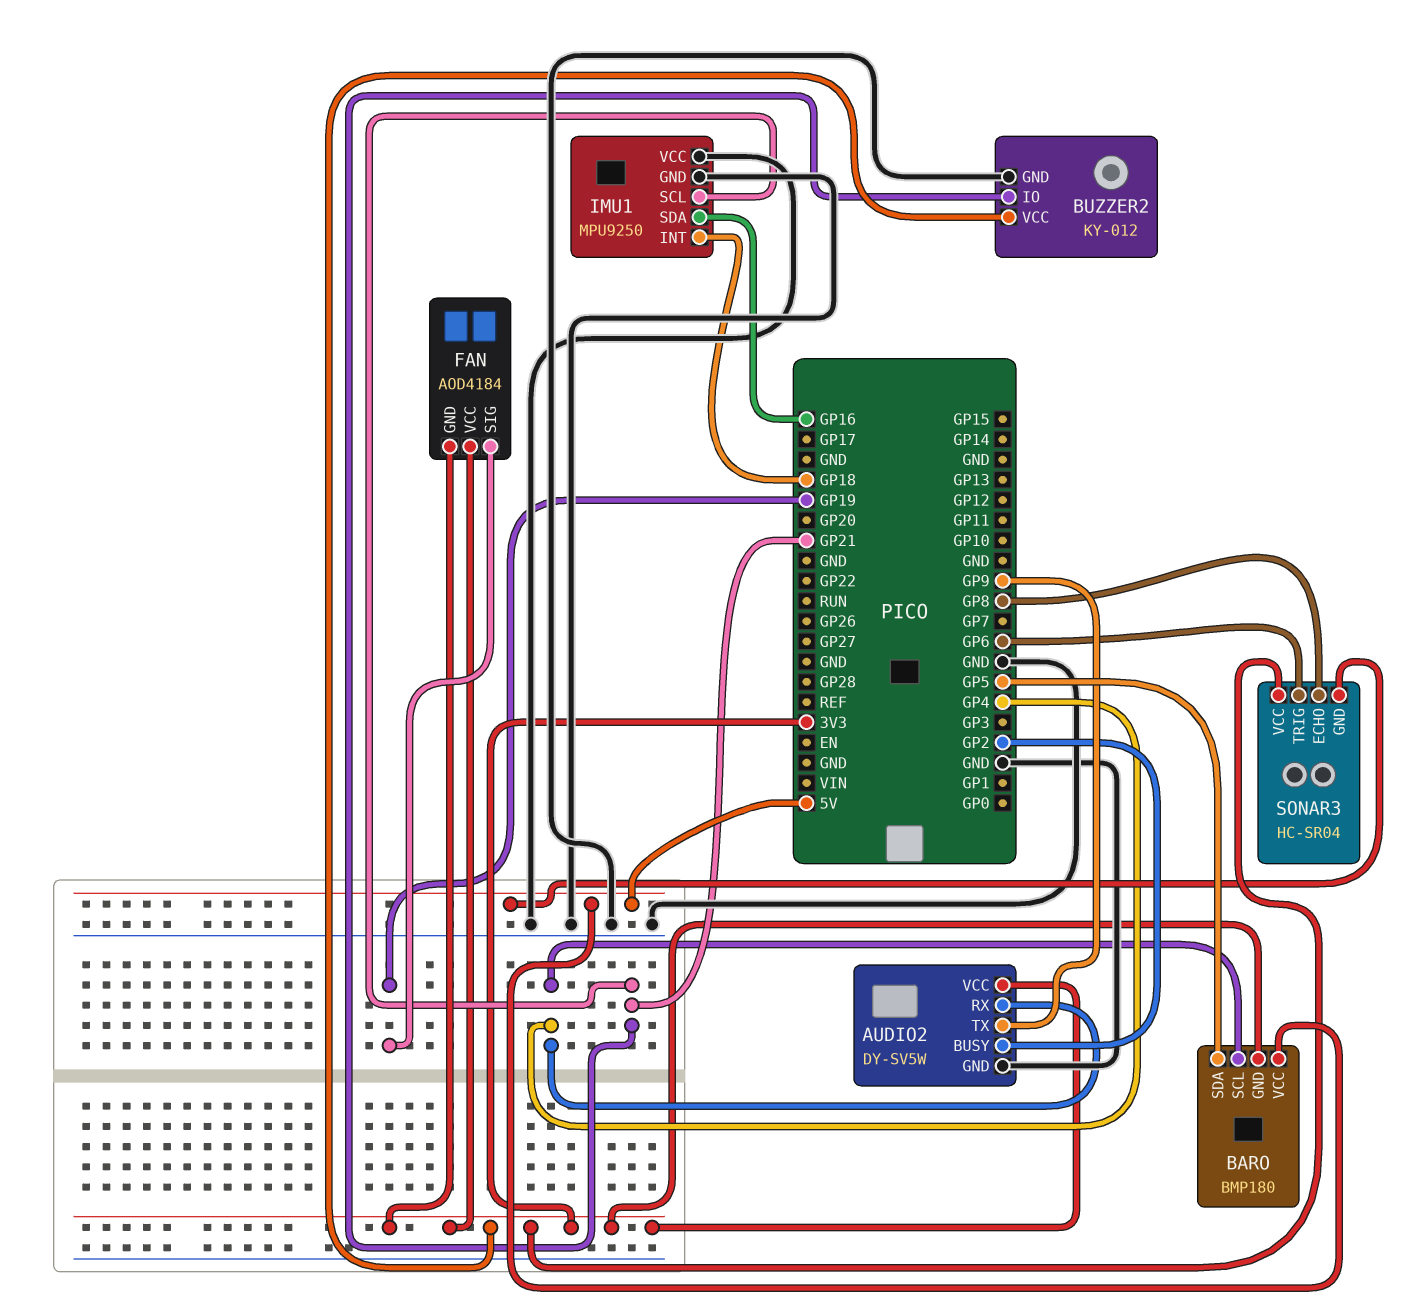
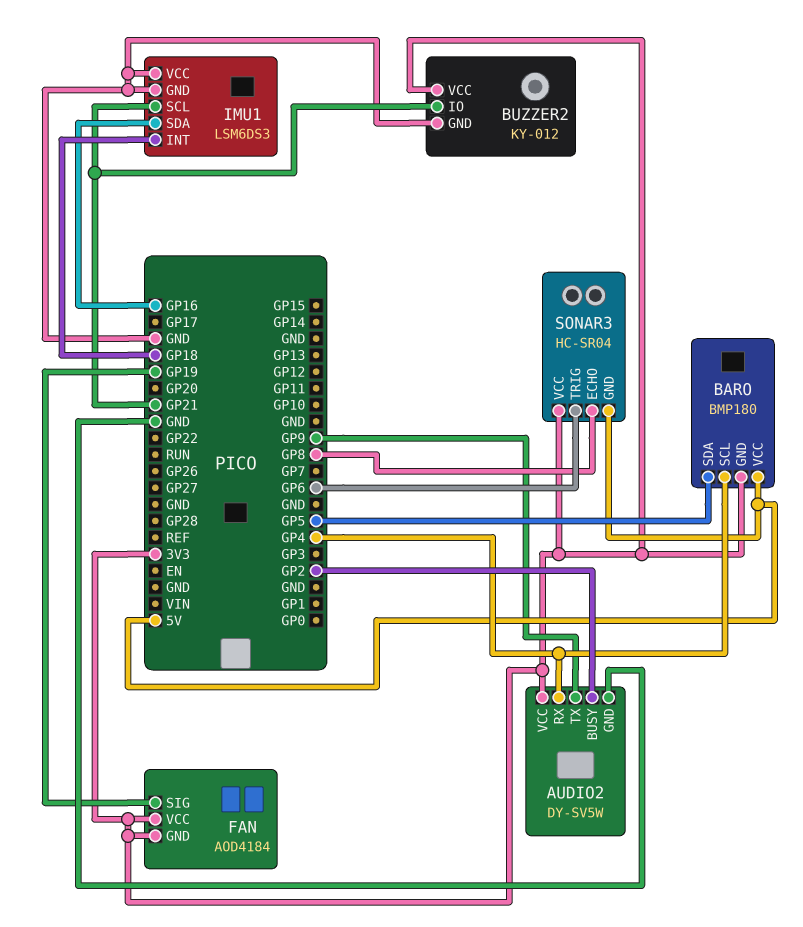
IMU1: MPU9250 -> LSM6DS3

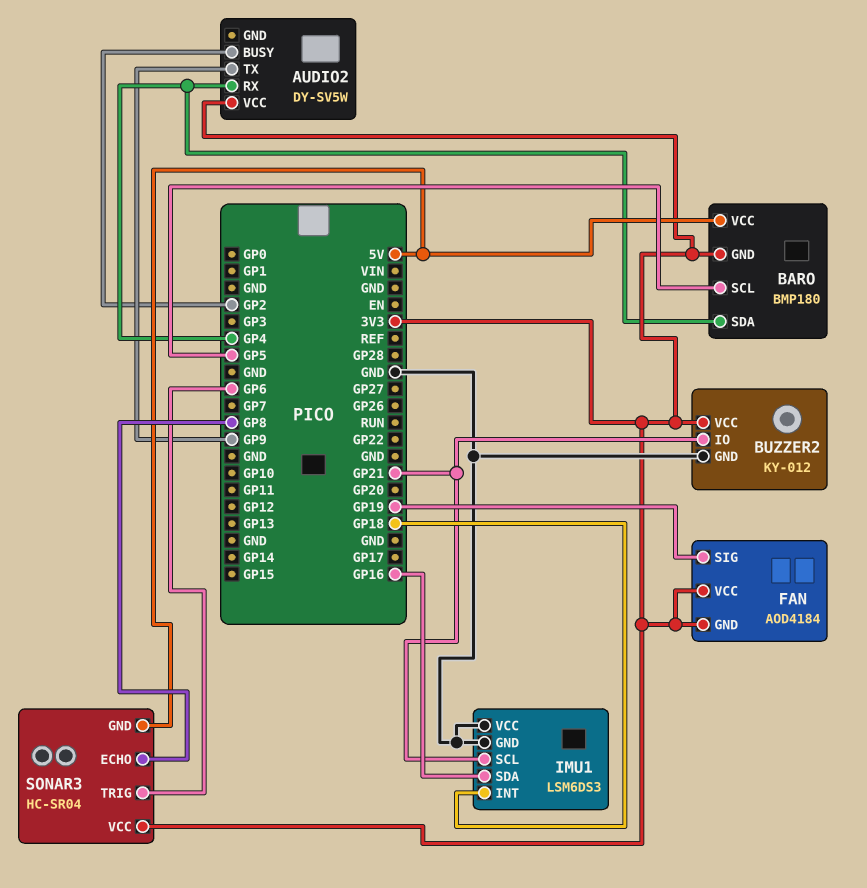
AUDIO2 pin GND: GND -> none
BARO pin SCL: GP4 -> GP5
BARO pin SDA: GP5 -> GP4

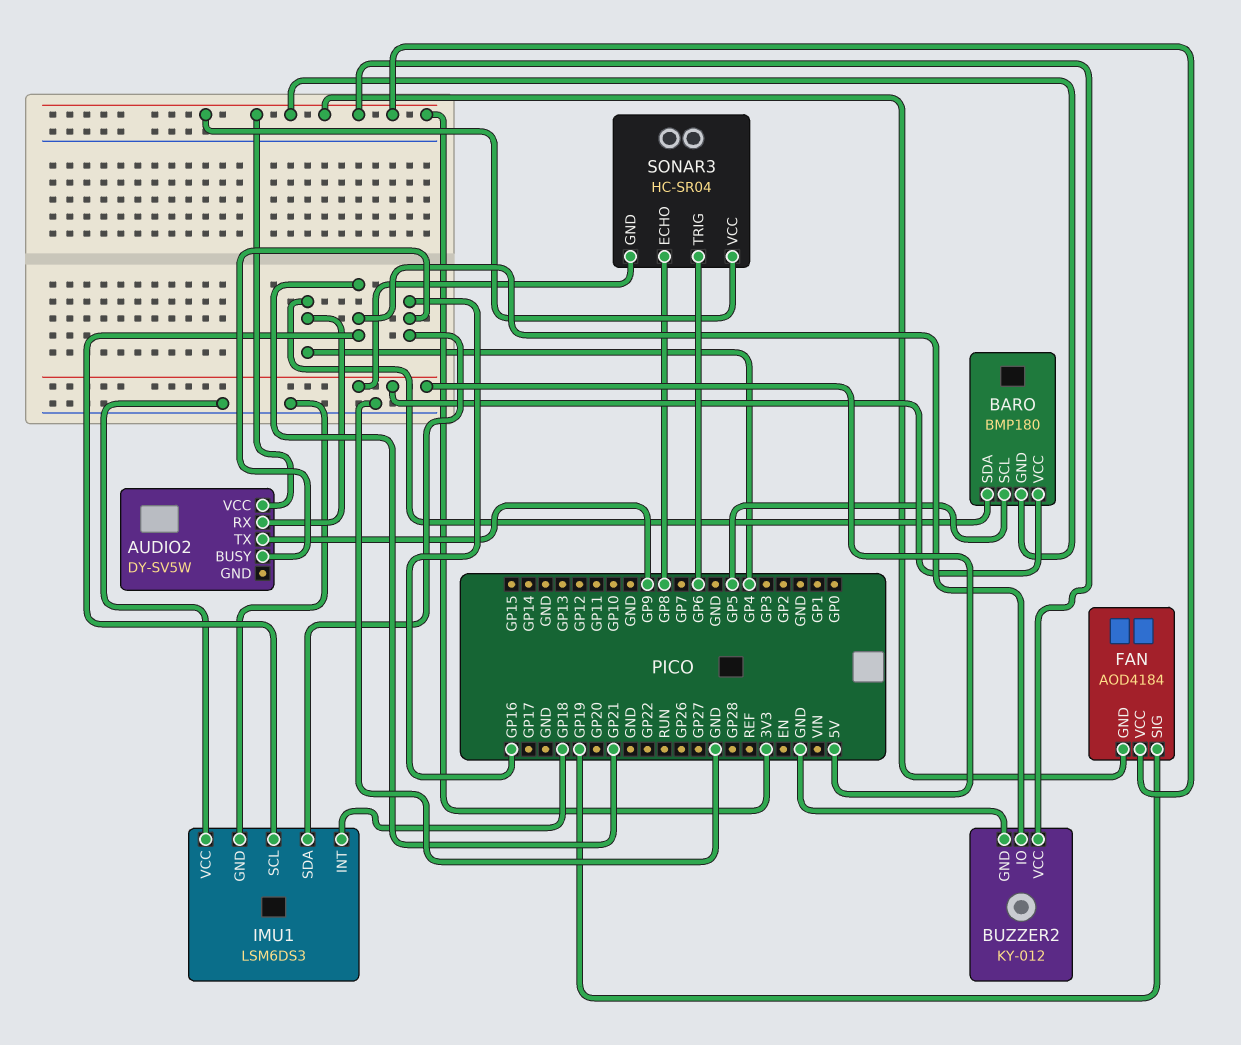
AUDIO2 pin BUSY: GP2 -> GP16

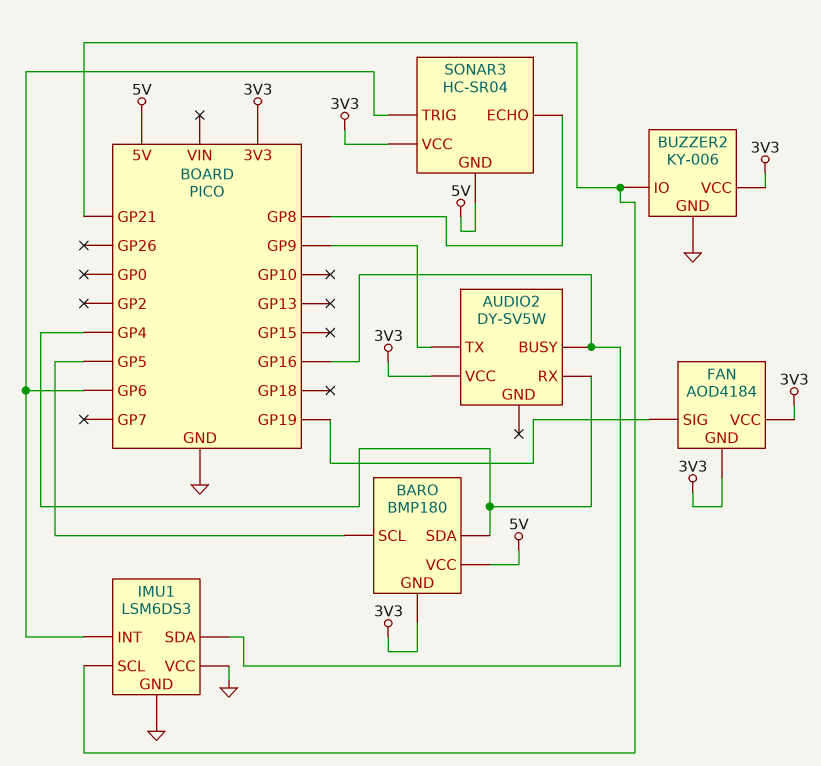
BUZZER2: KY-012 -> KY-006
IMU1 pin INT: GP18 -> GP6

